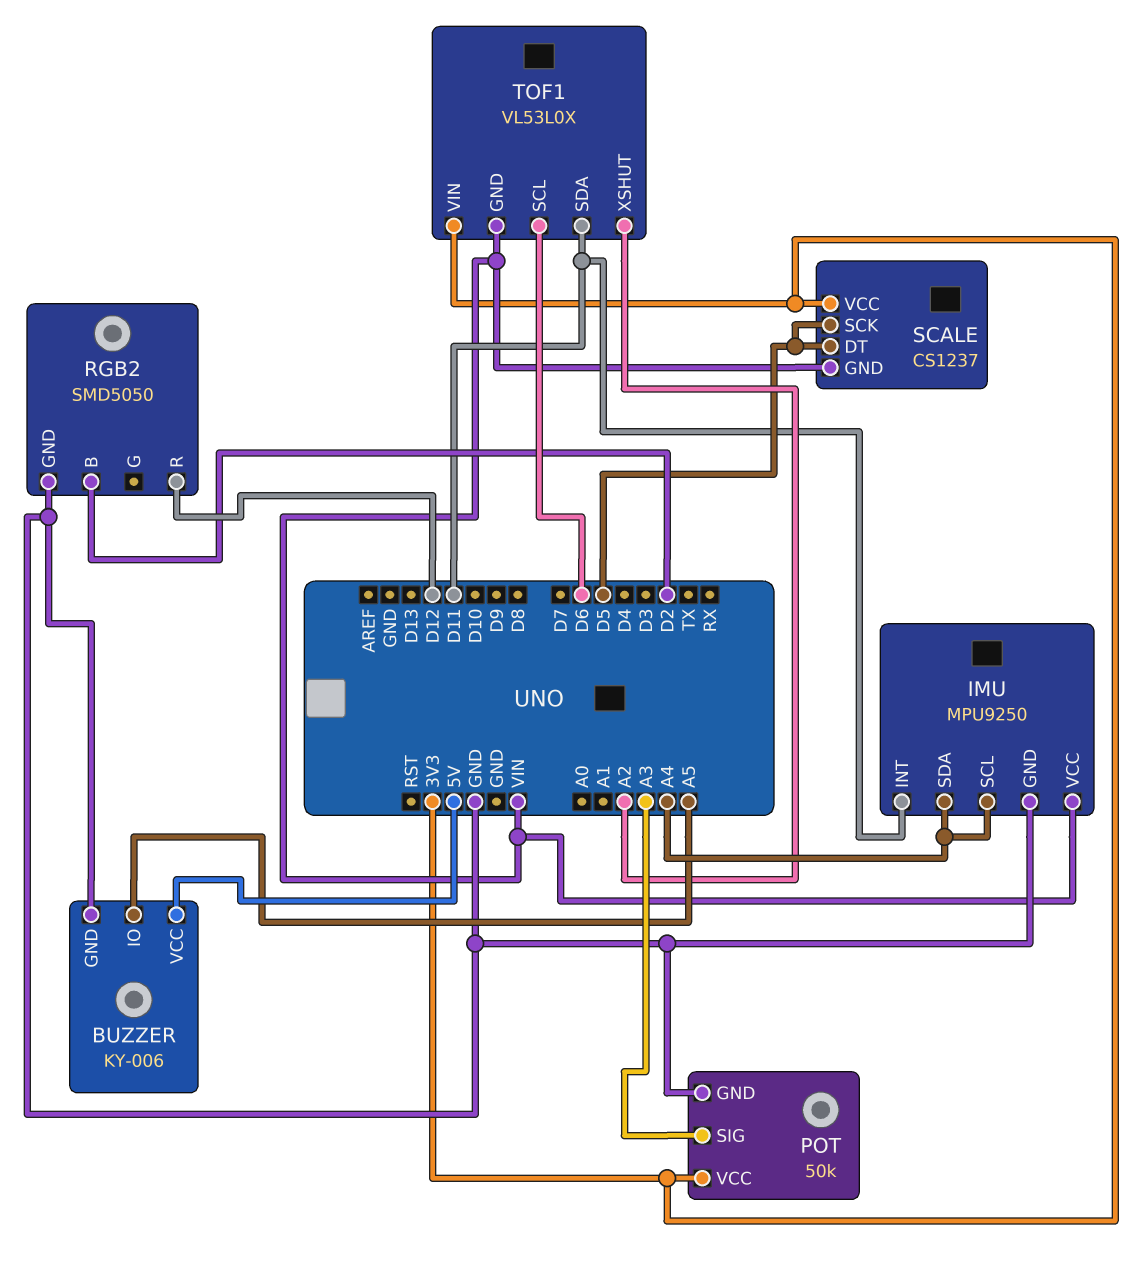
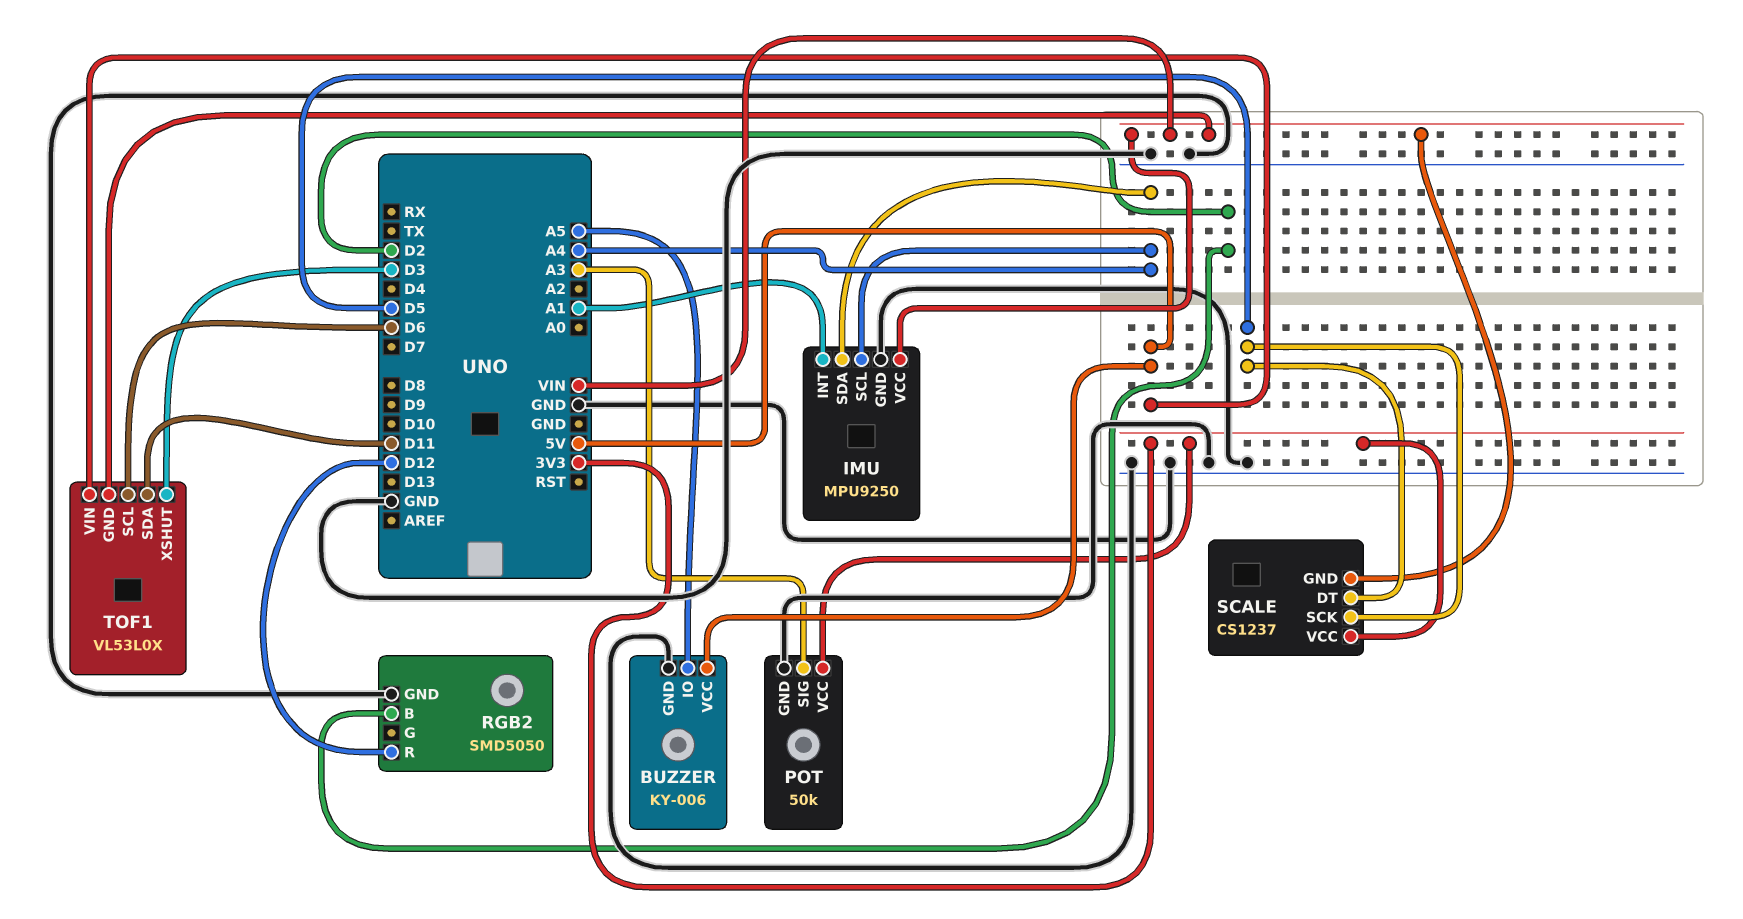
IMU pin INT: D11 -> A1
TOF1 pin VIN: 3V3 -> 5V
TOF1 pin XSHUT: A2 -> D3

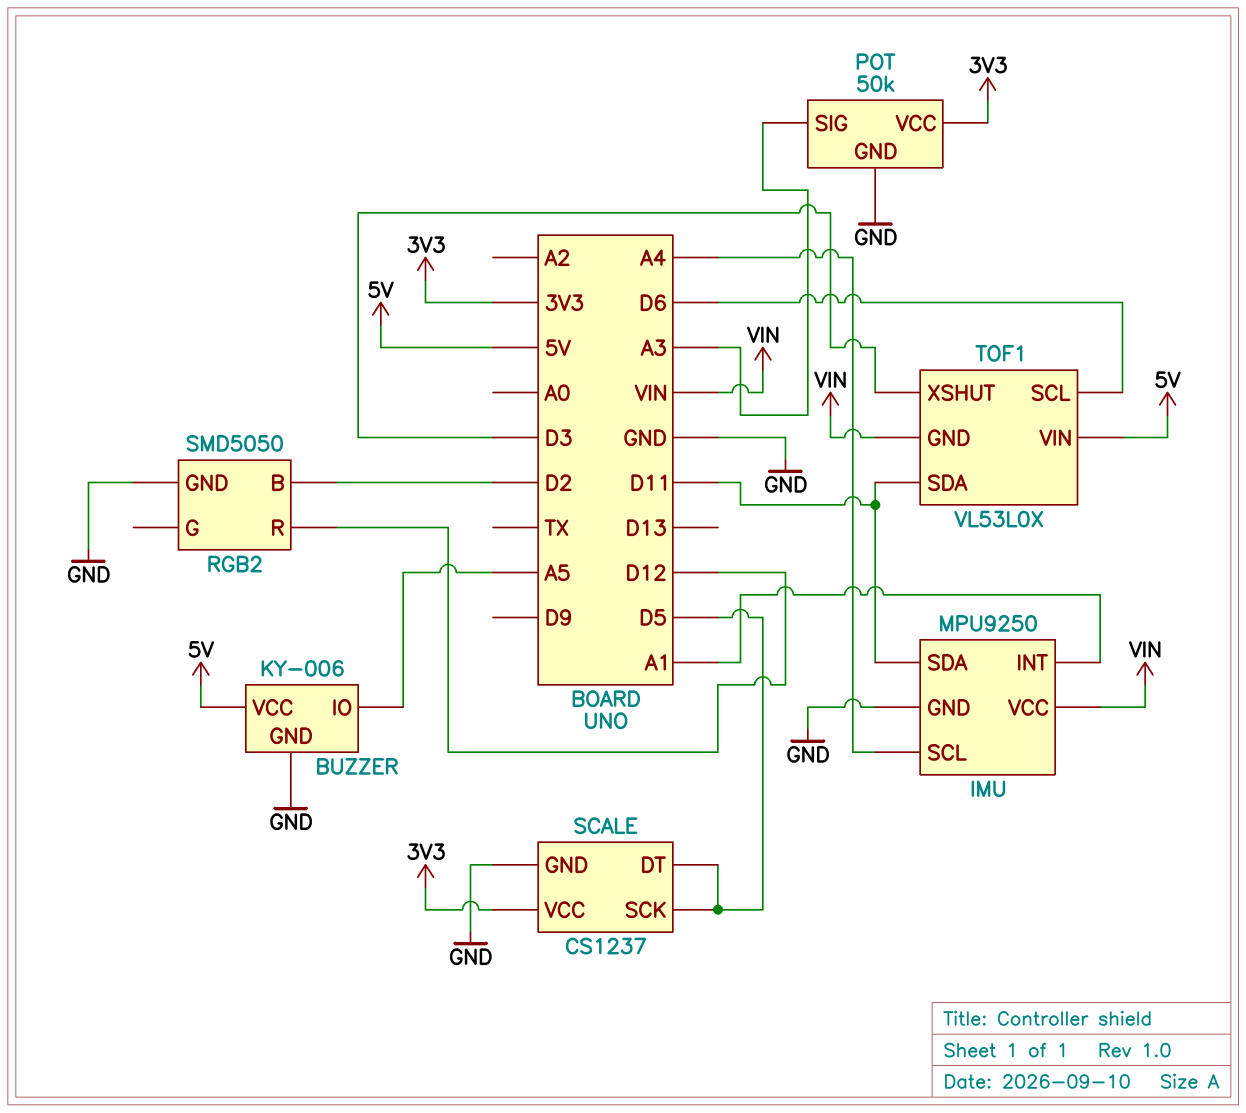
IMU pin SDA: A4 -> D11
SCALE pin GND: VIN -> GND

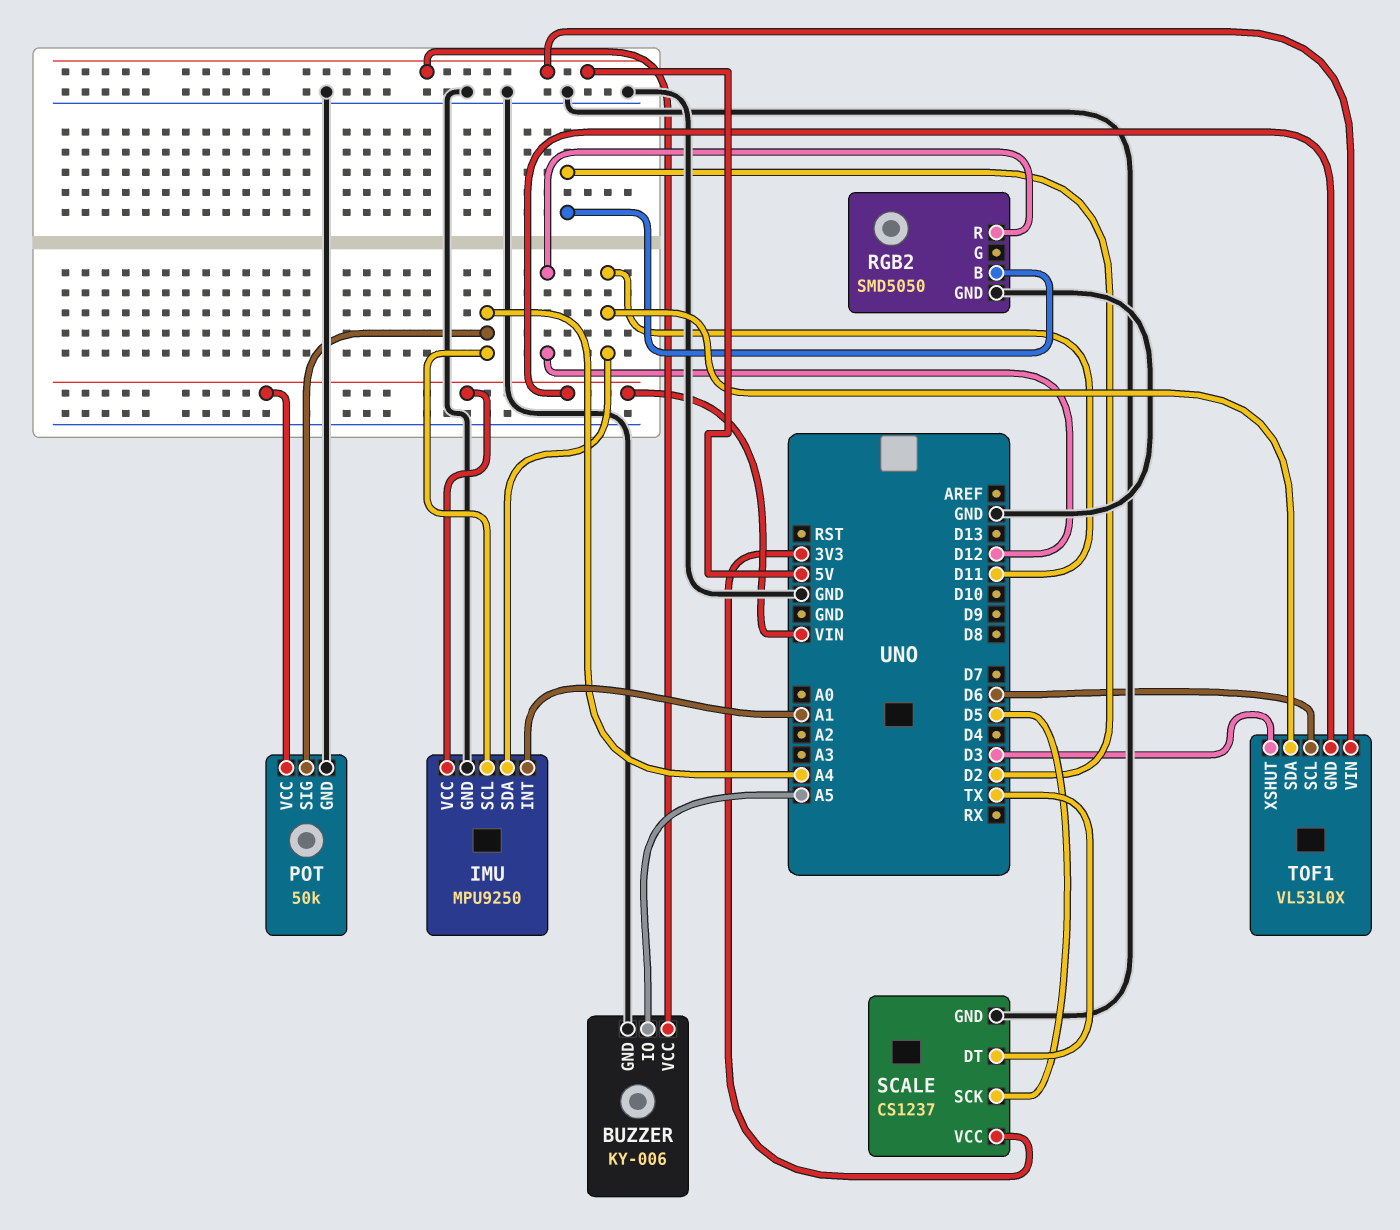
POT pin SIG: A3 -> A4
POT pin VCC: 3V3 -> VIN
SCALE pin DT: D5 -> TX

